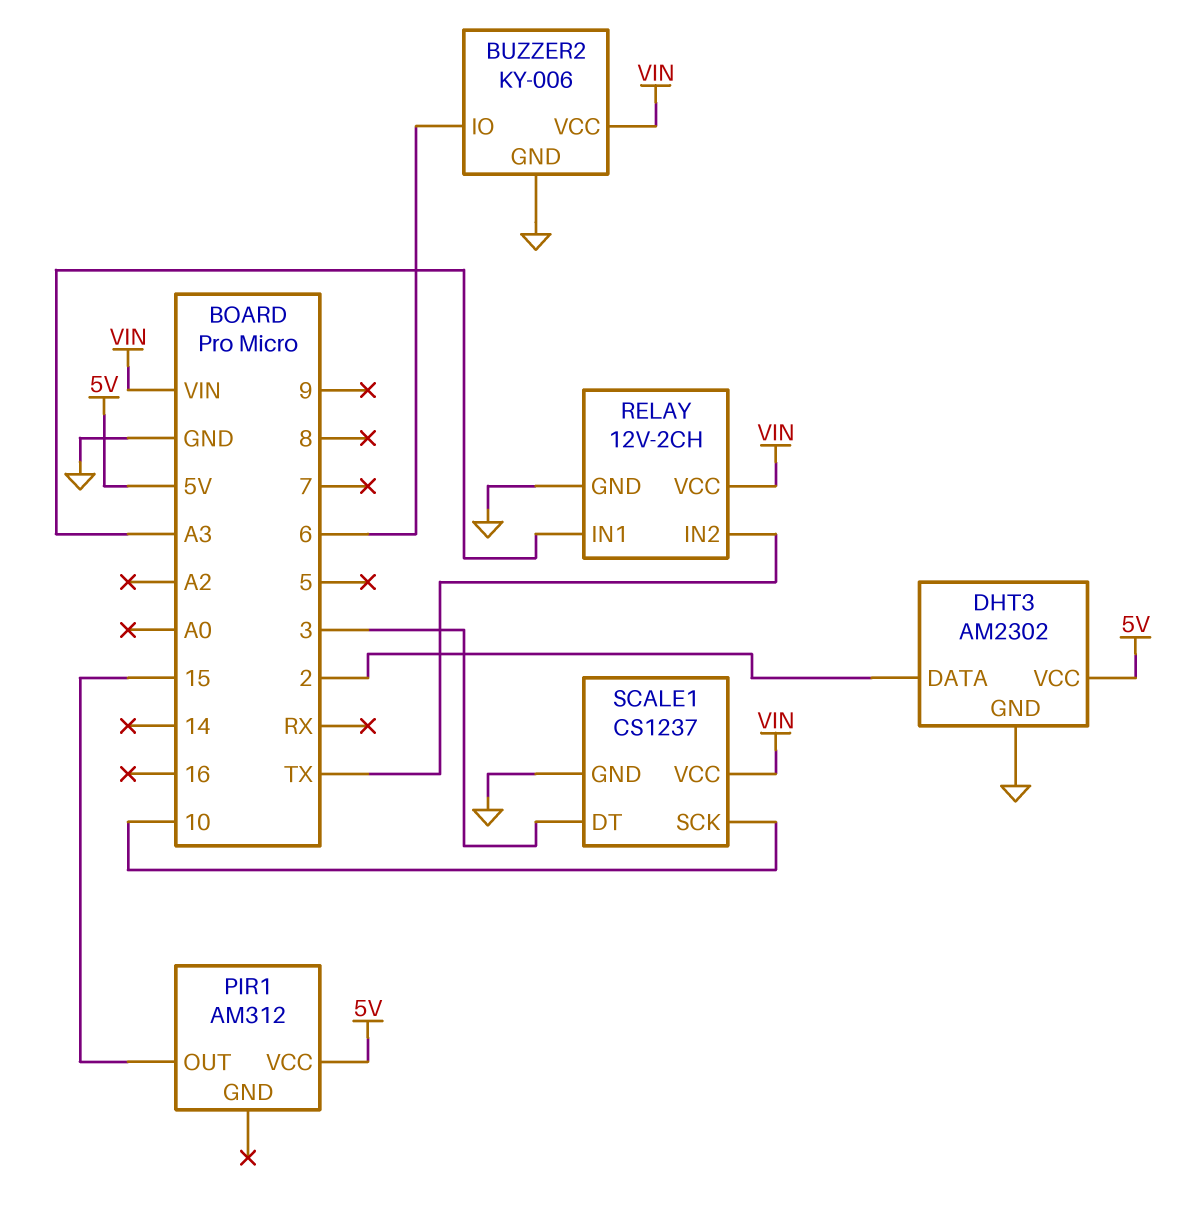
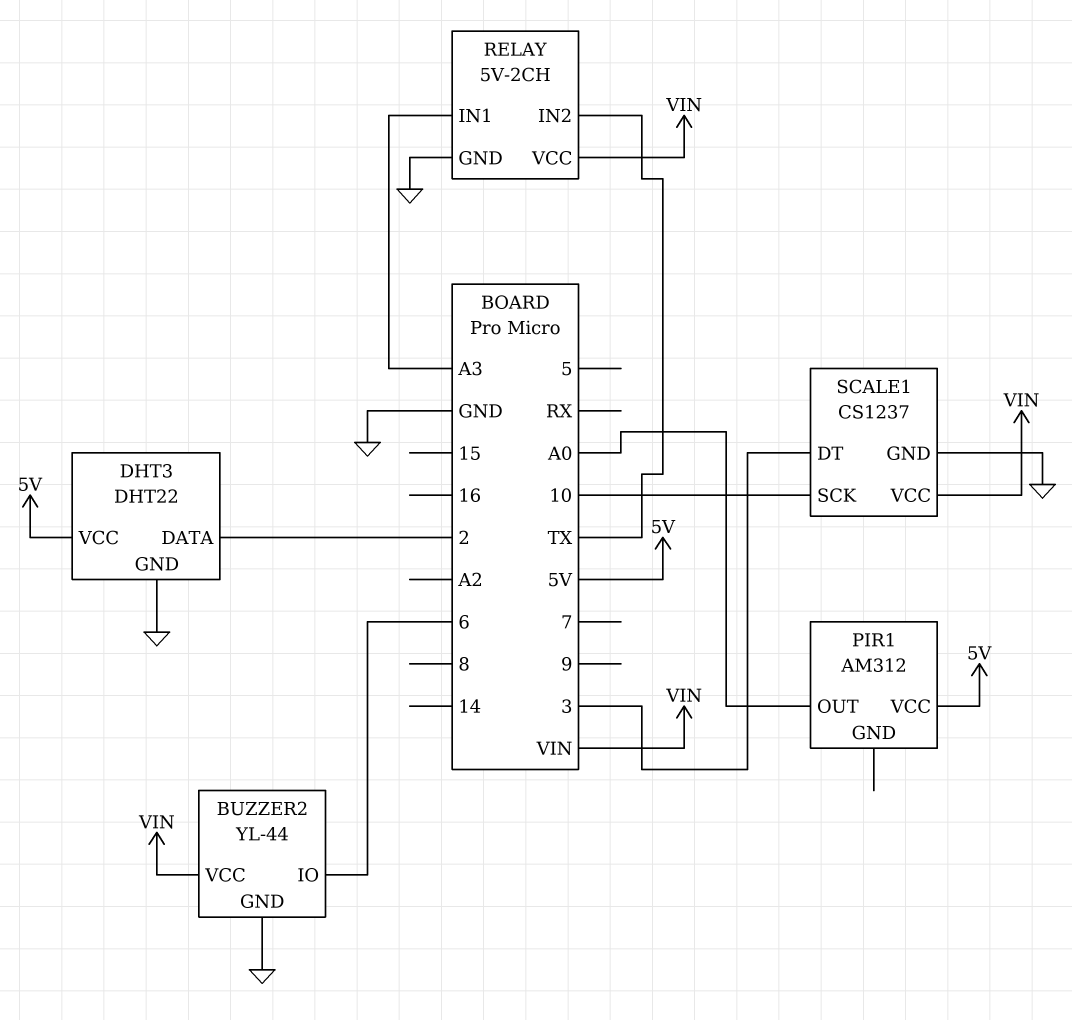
BUZZER2: KY-006 -> YL-44
DHT3: AM2302 -> DHT22
PIR1 pin OUT: 15 -> A0
RELAY: 12V-2CH -> 5V-2CH

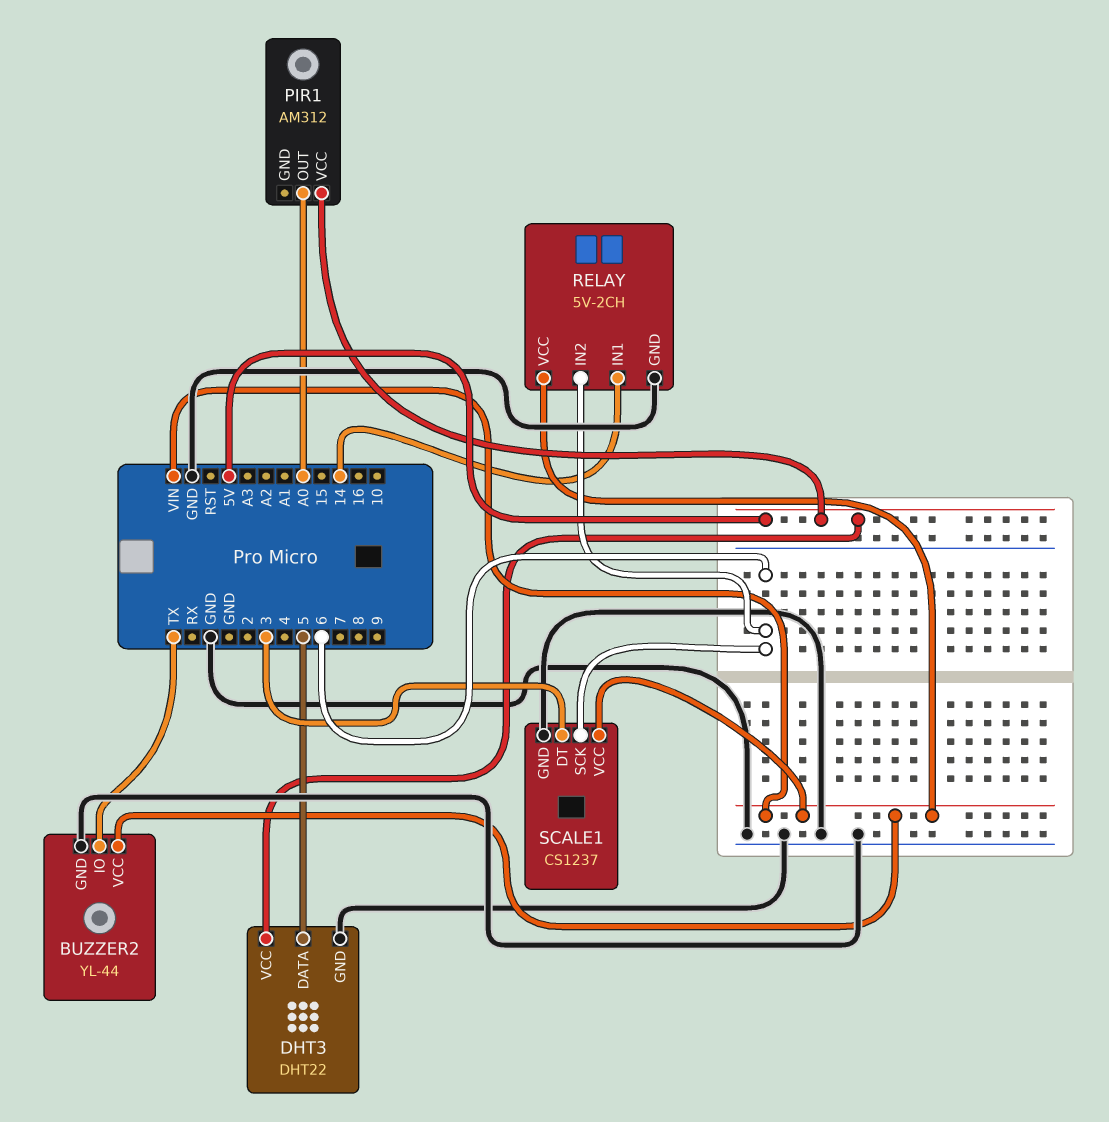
BUZZER2 pin IO: 6 -> TX
DHT3 pin DATA: 2 -> 5
RELAY pin IN1: A3 -> 14
RELAY pin IN2: TX -> 6
SCALE1 pin SCK: 10 -> 6

